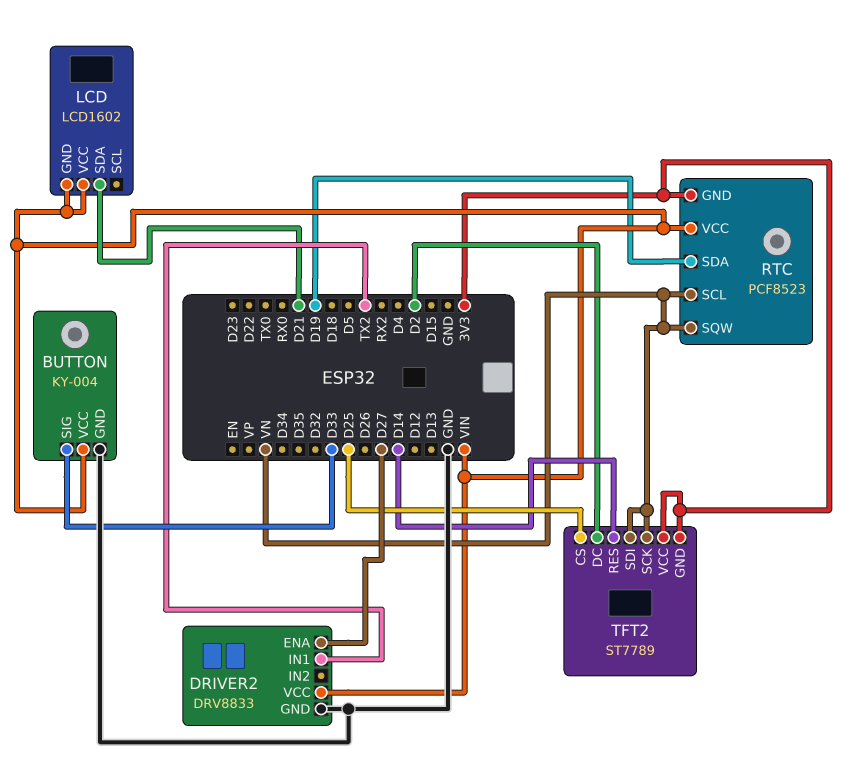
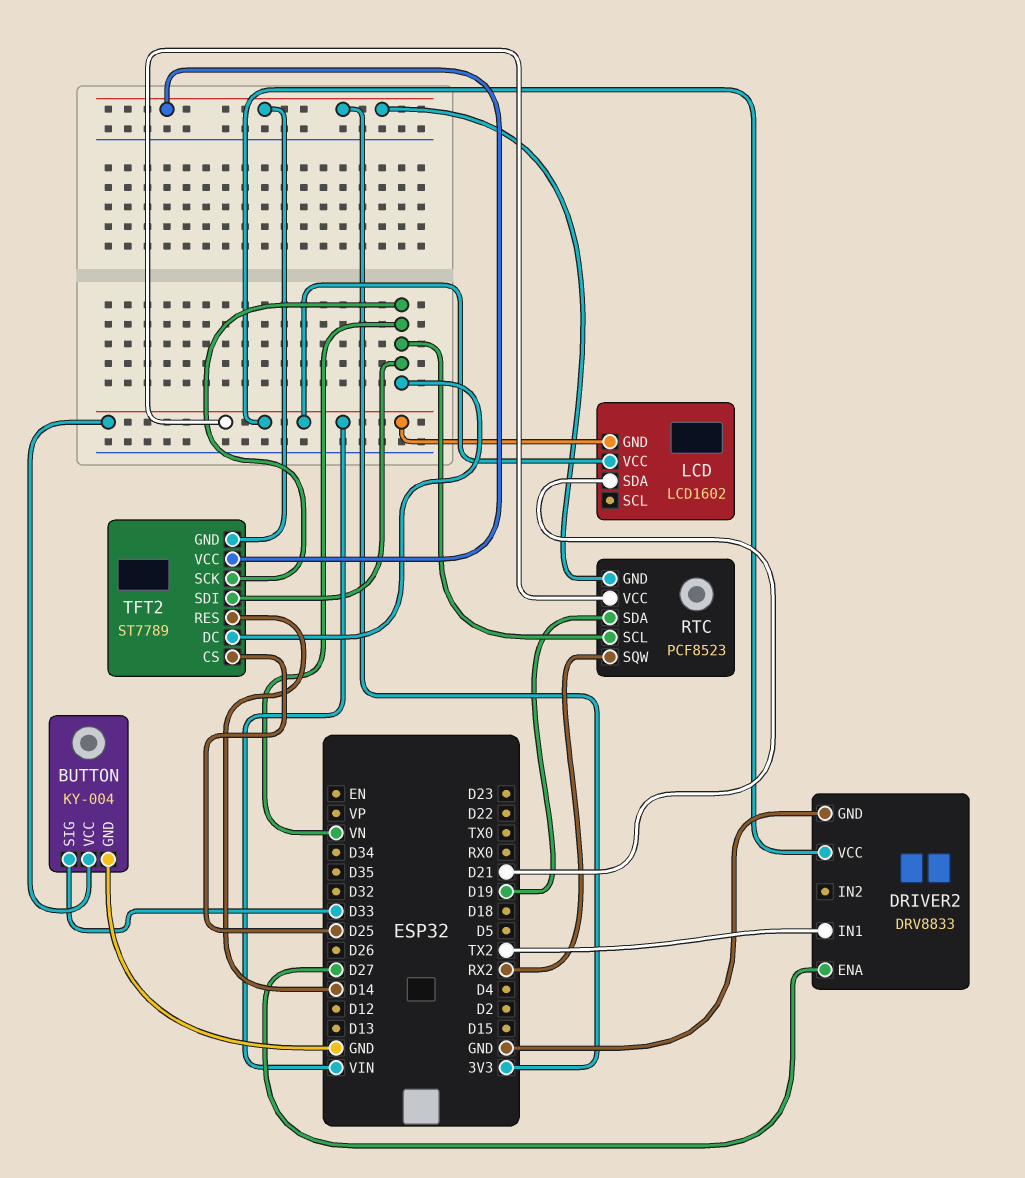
RTC pin SQW: VN -> RX2
TFT2 pin DC: D2 -> VN

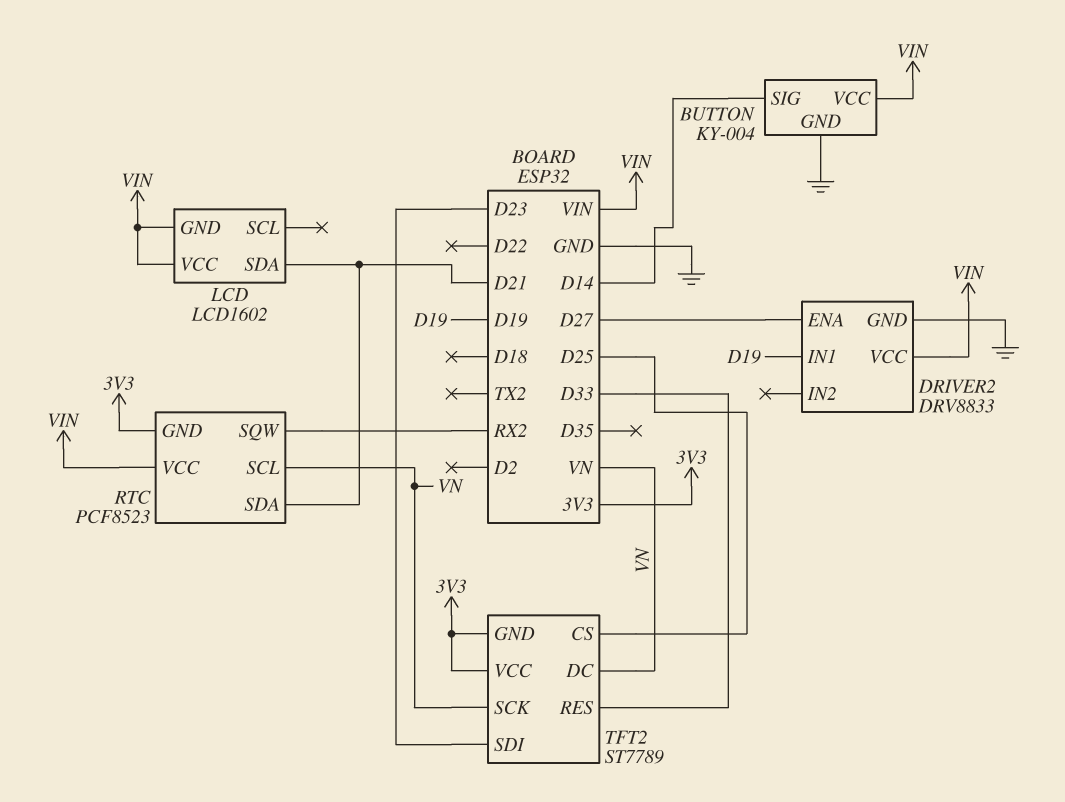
BUTTON pin SIG: D33 -> D14
DRIVER2 pin IN1: TX2 -> D19
RTC pin SDA: D19 -> D21
TFT2 pin RES: D14 -> D33
TFT2 pin SDI: VN -> D23

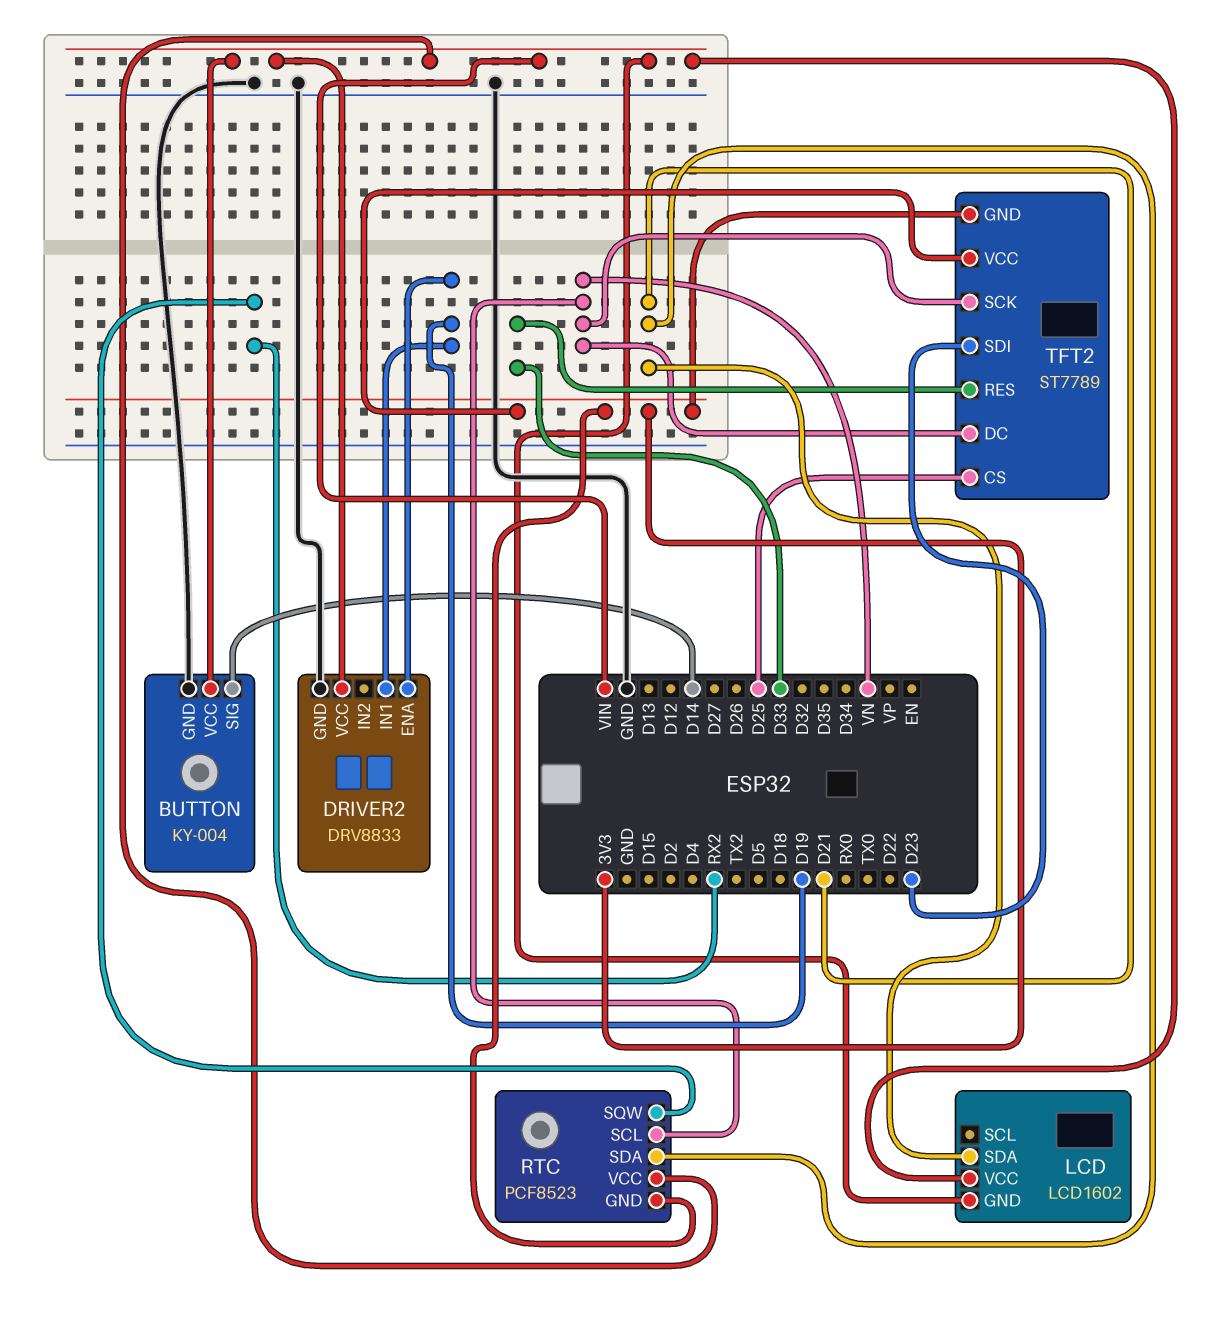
DRIVER2 pin ENA: D27 -> D19

